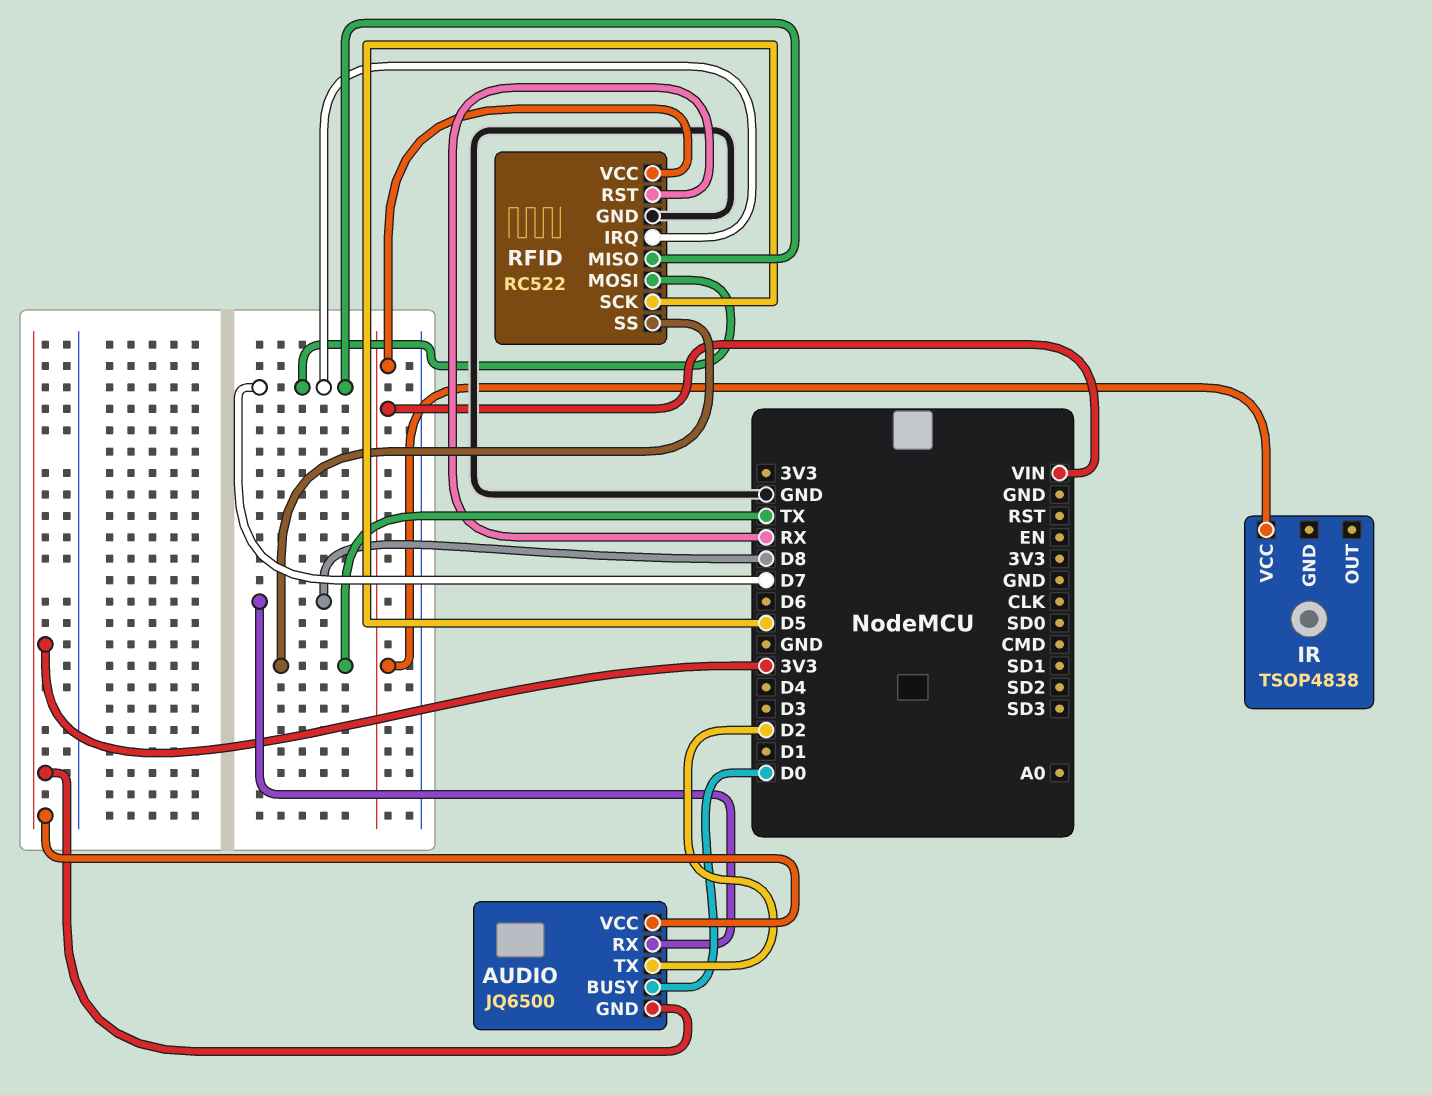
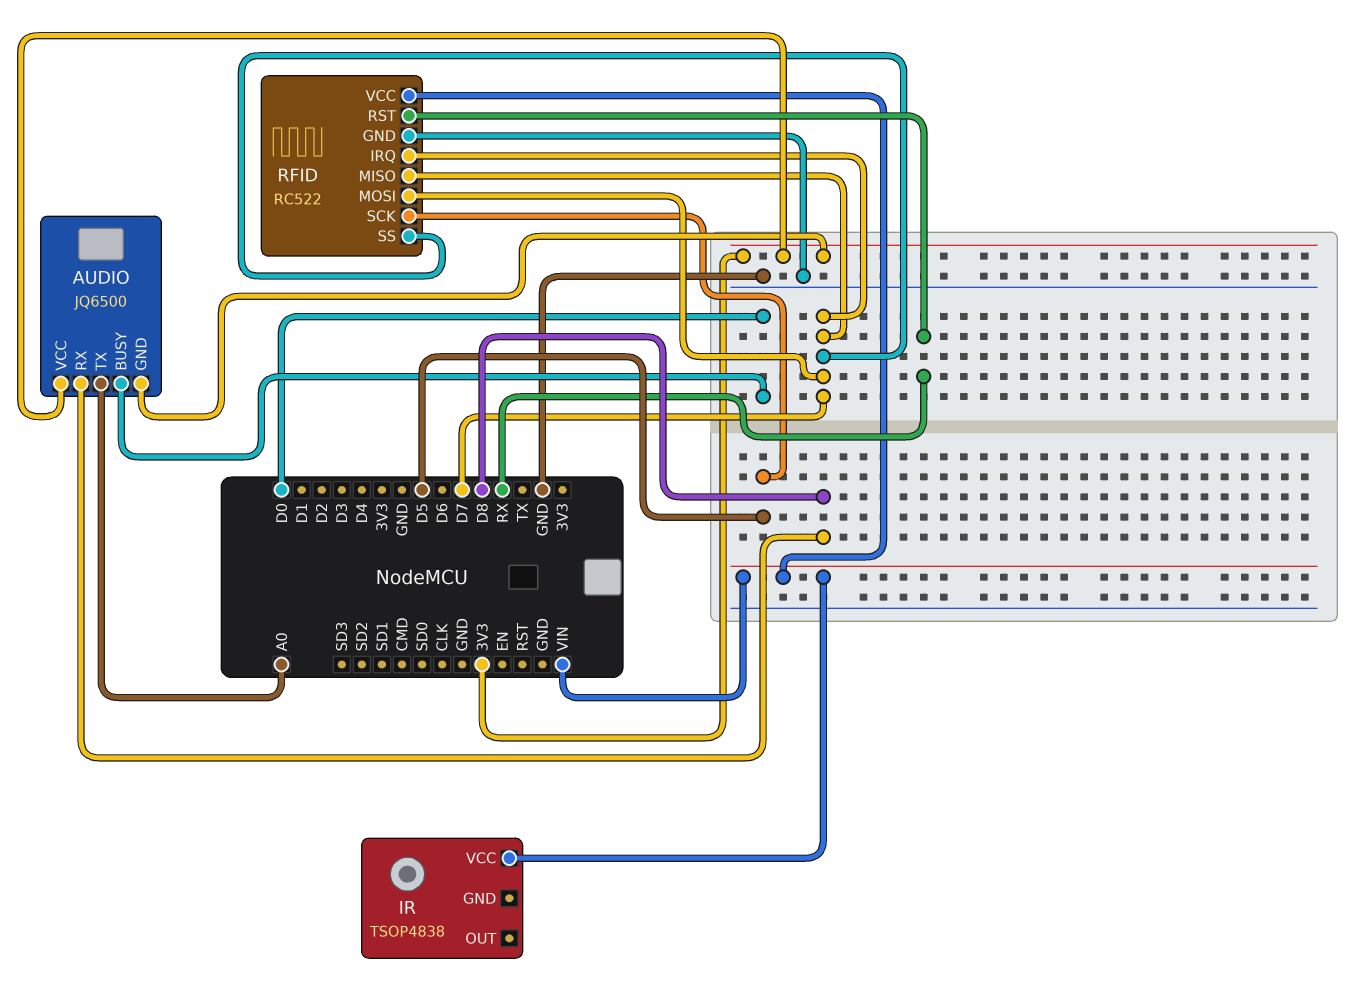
AUDIO pin TX: D2 -> A0
RFID pin SS: TX -> D7

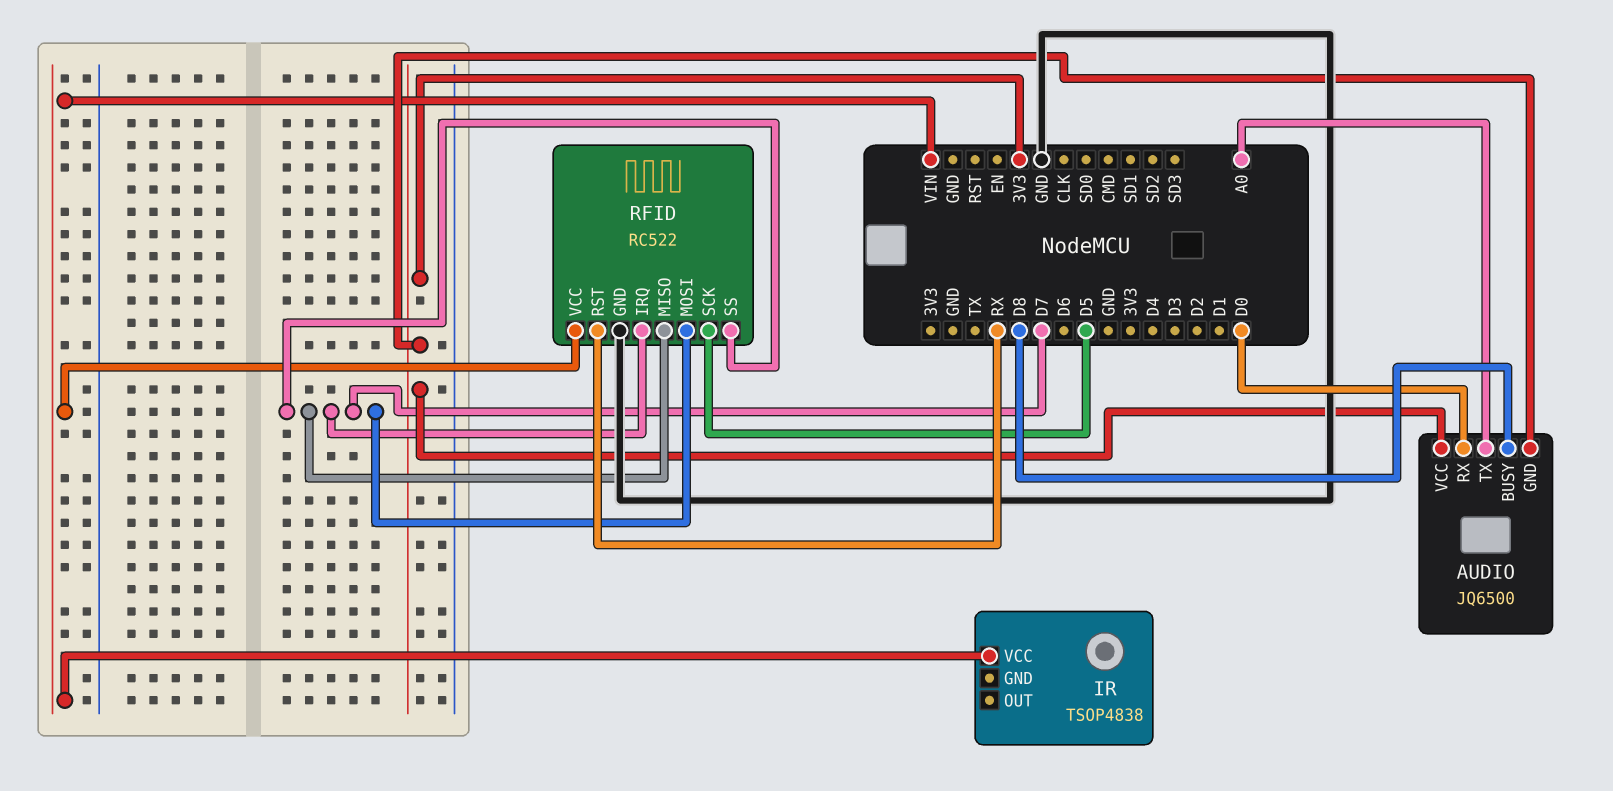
AUDIO pin BUSY: D0 -> D8
AUDIO pin RX: D8 -> D0

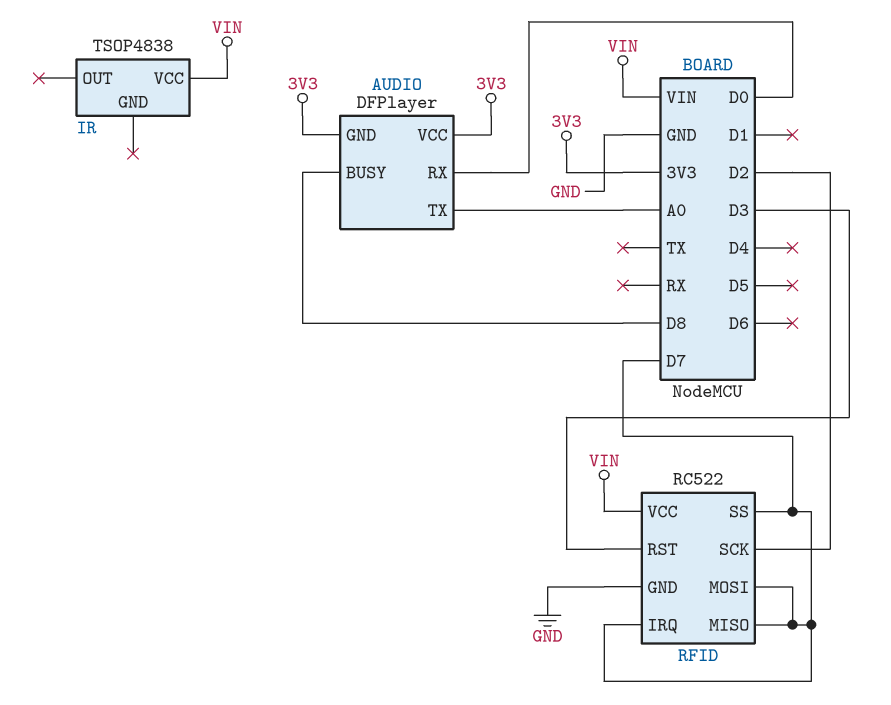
AUDIO: JQ6500 -> DFPlayer
RFID pin RST: RX -> D3
RFID pin SCK: D5 -> D2

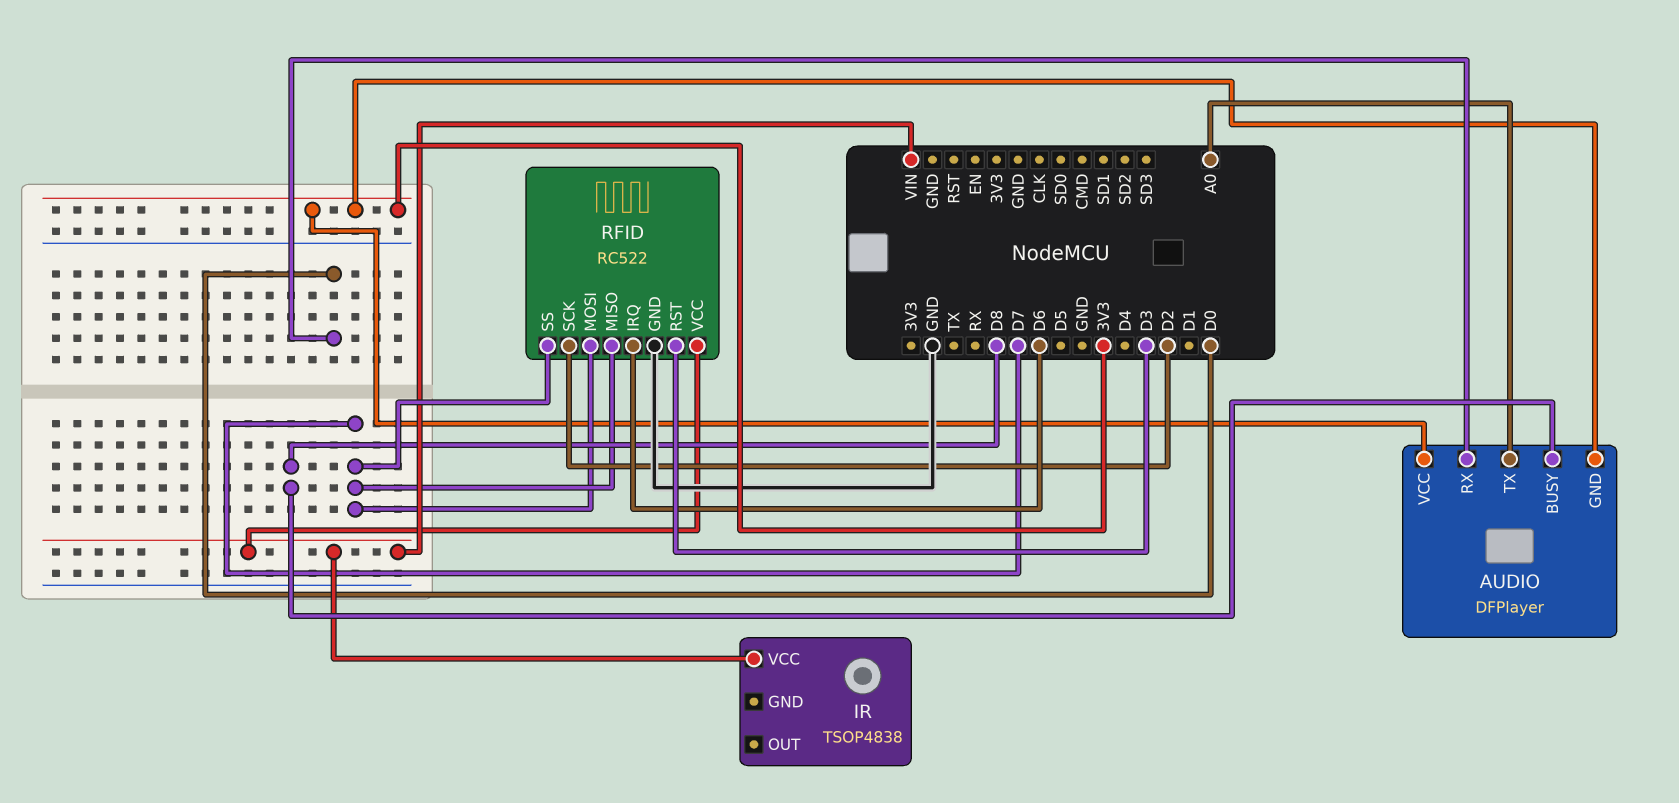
RFID pin IRQ: D7 -> D6

